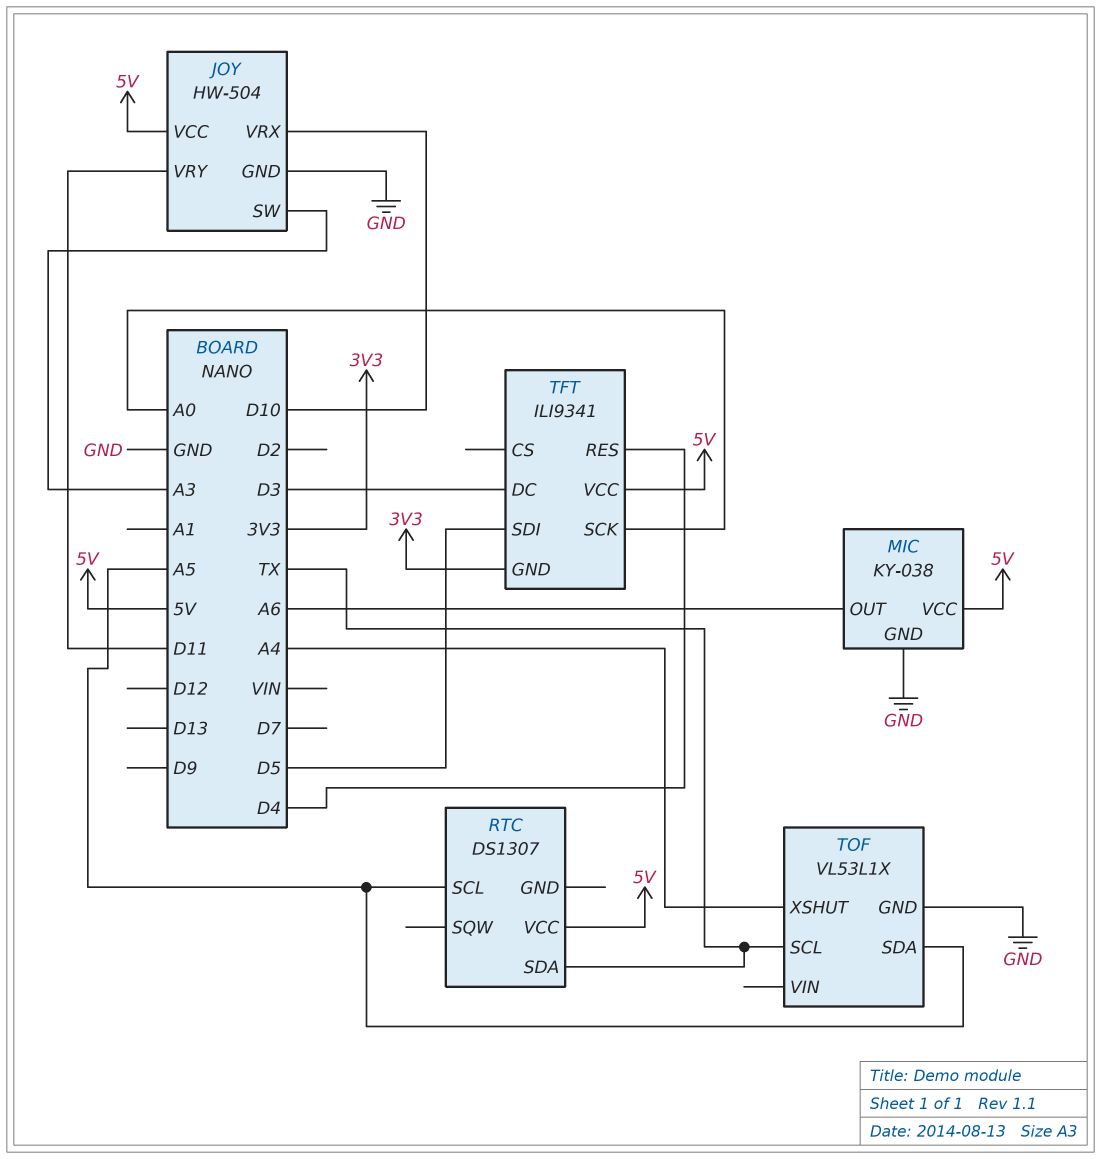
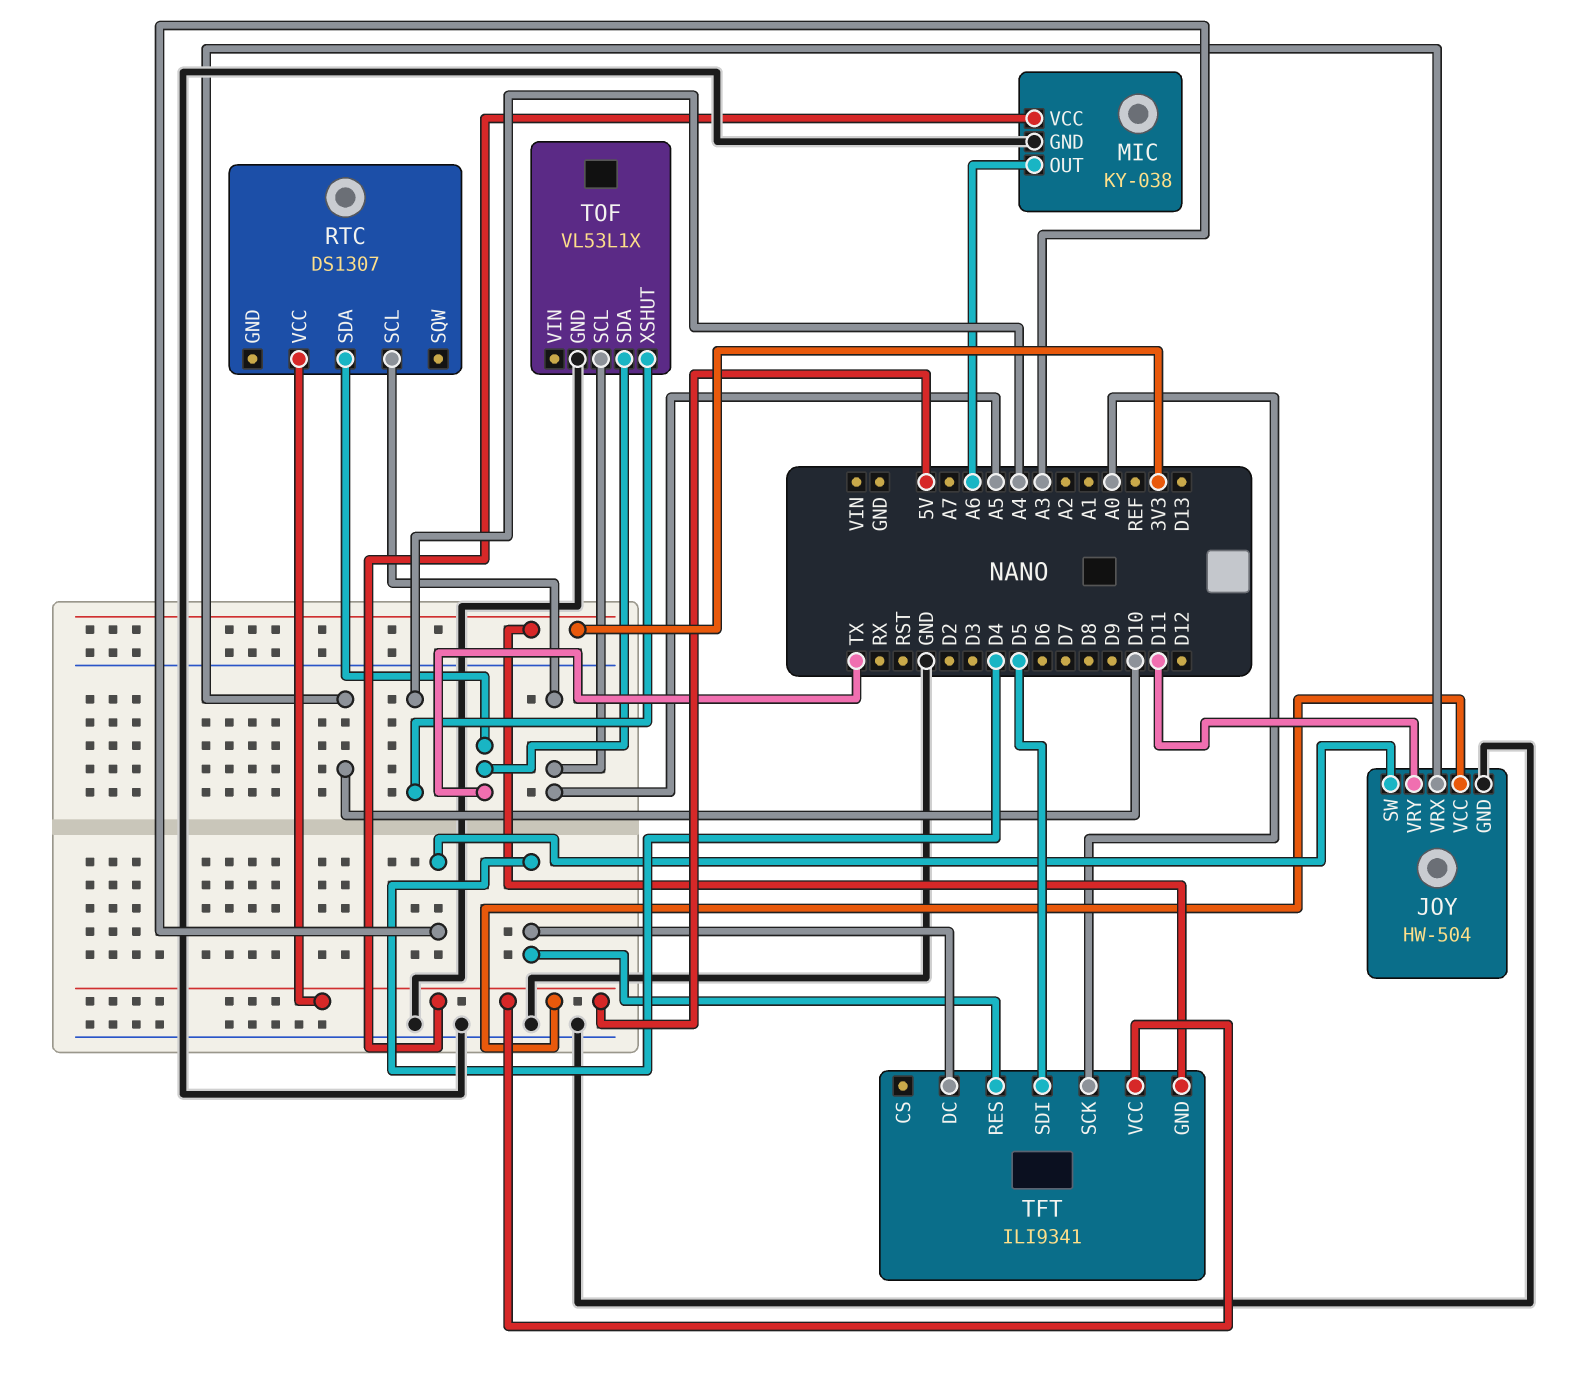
TFT pin DC: D3 -> D4
TOF pin SCL: TX -> A5
TOF pin SDA: A5 -> TX

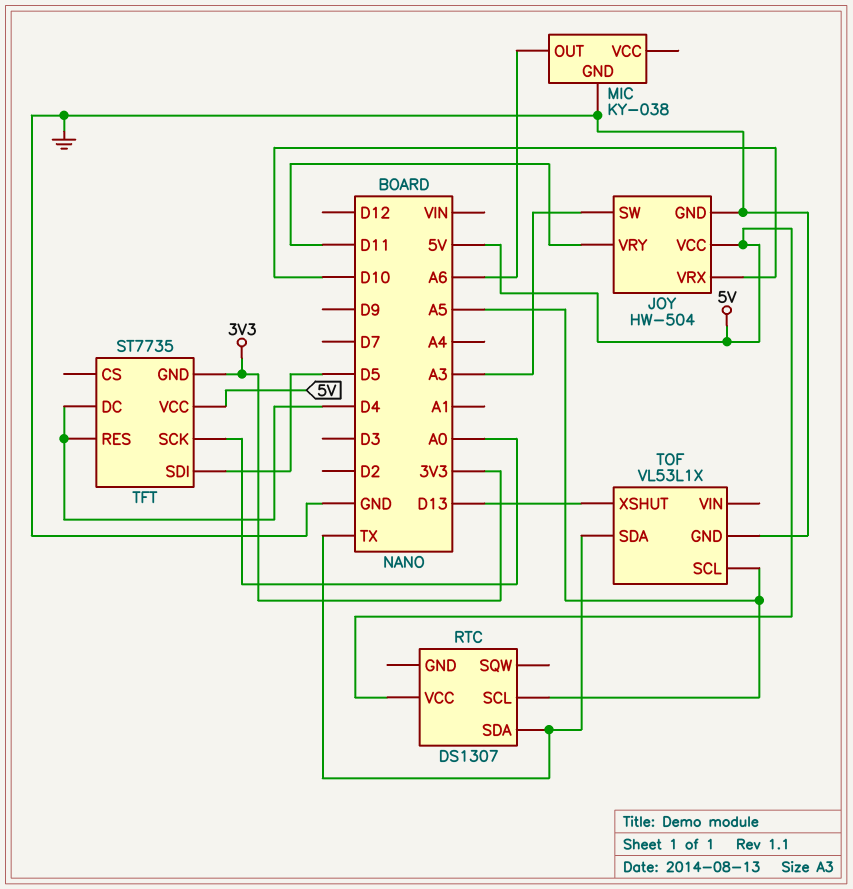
MIC pin VCC: 5V -> none
TFT: ILI9341 -> ST7735
TOF pin XSHUT: A4 -> D13

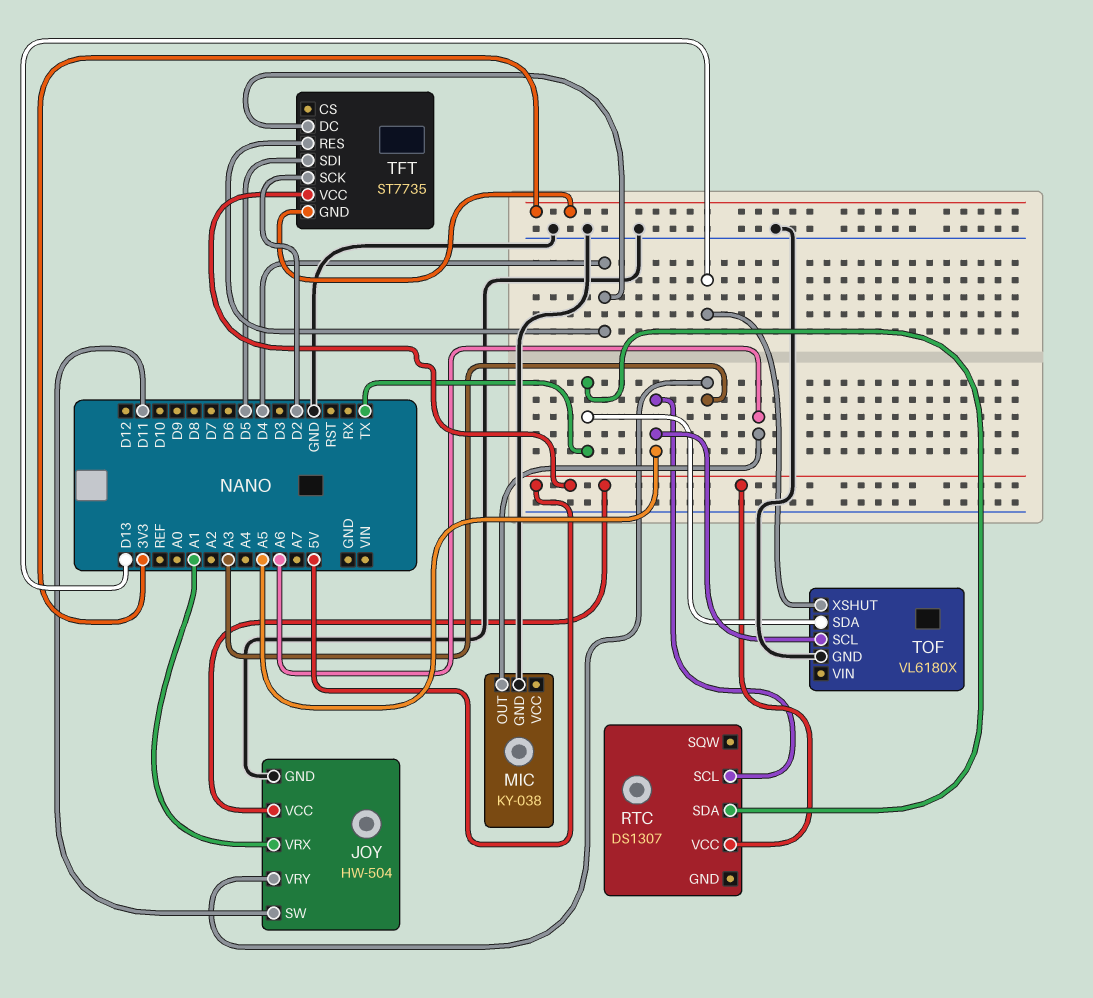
JOY pin SW: A3 -> D11
JOY pin VRX: D10 -> A1
JOY pin VRY: D11 -> A3
TFT pin SCK: A0 -> D2
TOF: VL53L1X -> VL6180X

